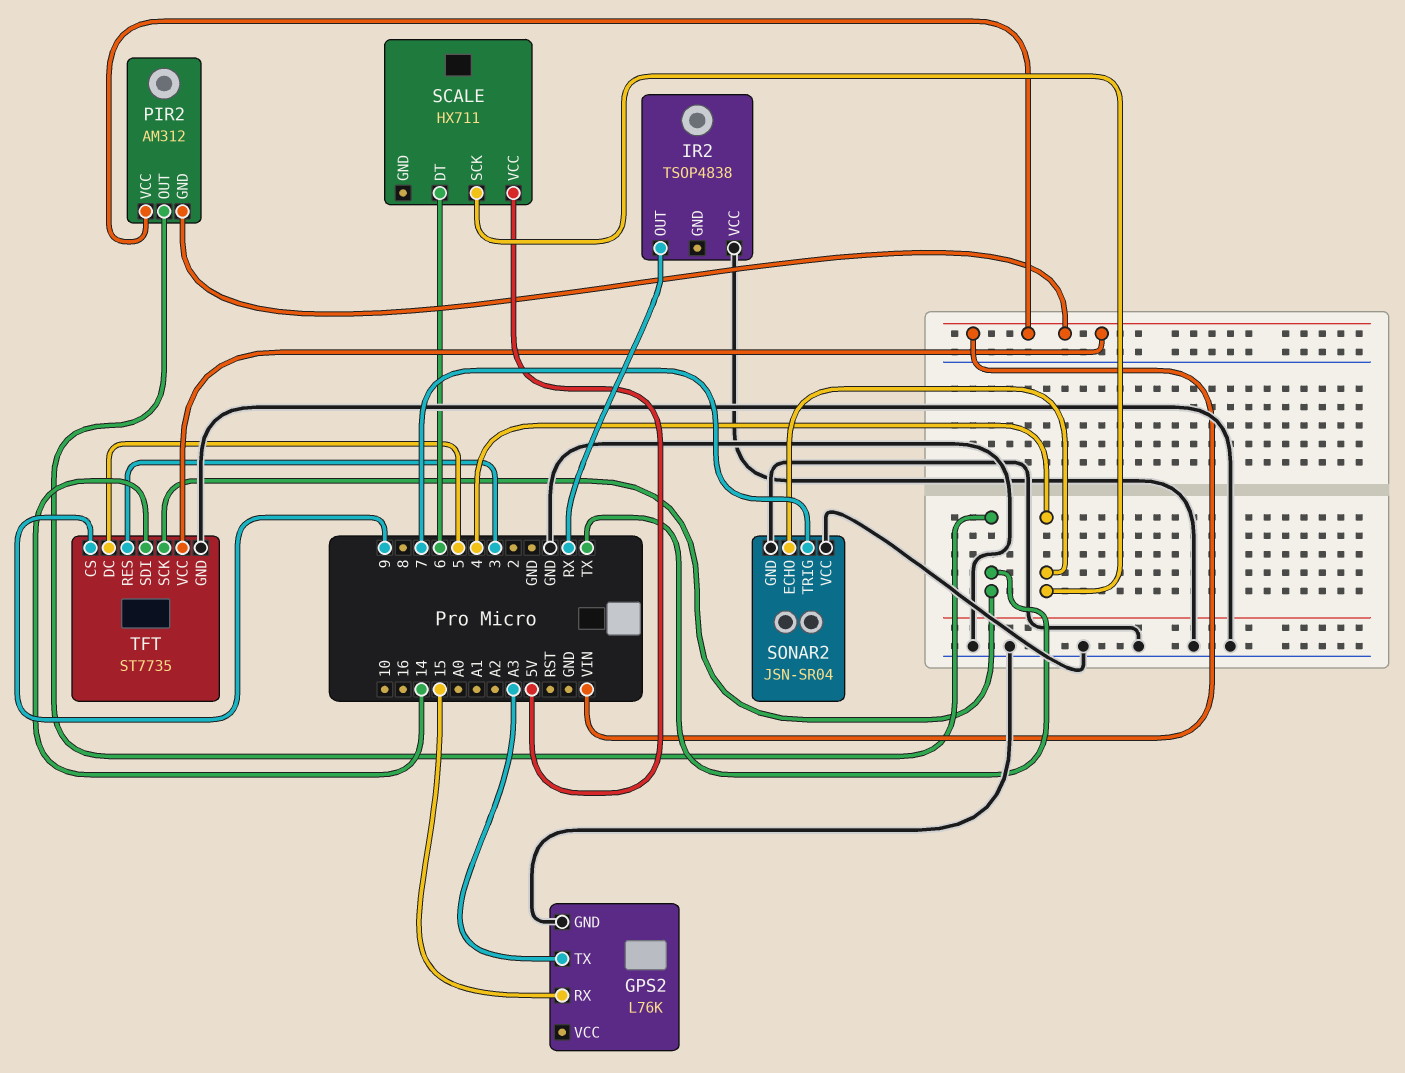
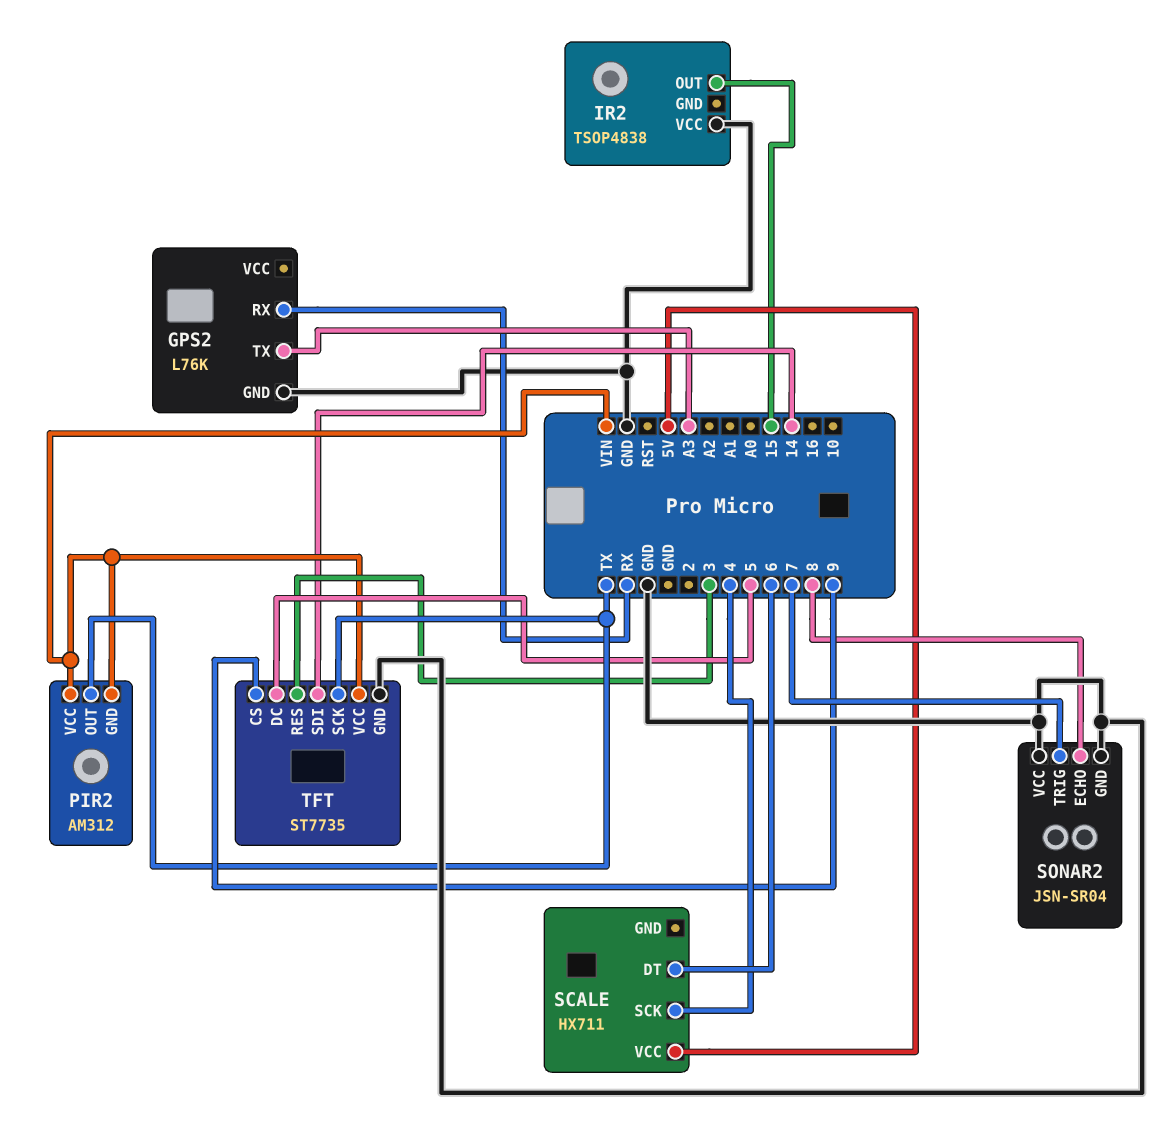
GPS2 pin RX: 15 -> RX
IR2 pin OUT: RX -> 15
SONAR2 pin ECHO: 4 -> 8

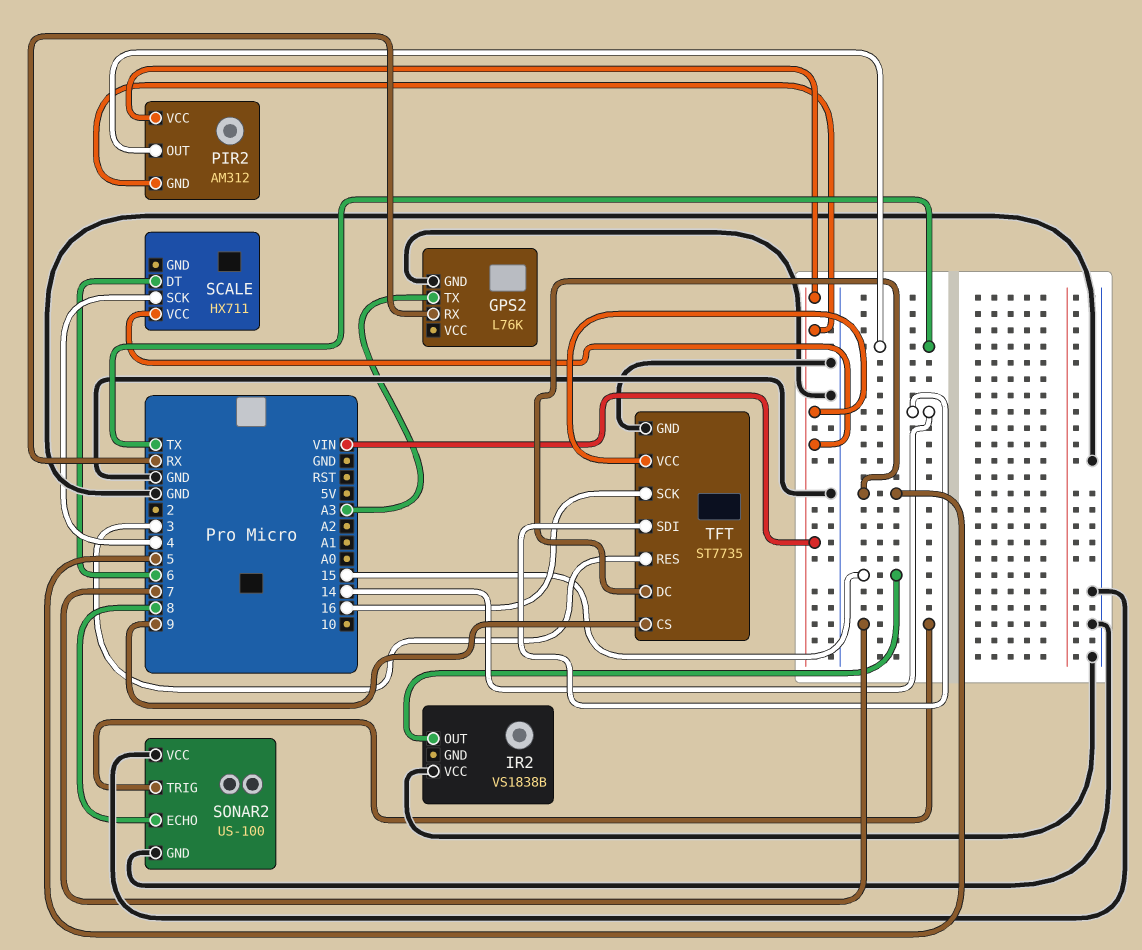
IR2: TSOP4838 -> VS1838B
SCALE pin VCC: 5V -> VIN
SONAR2: JSN-SR04 -> US-100
TFT pin SCK: TX -> 16

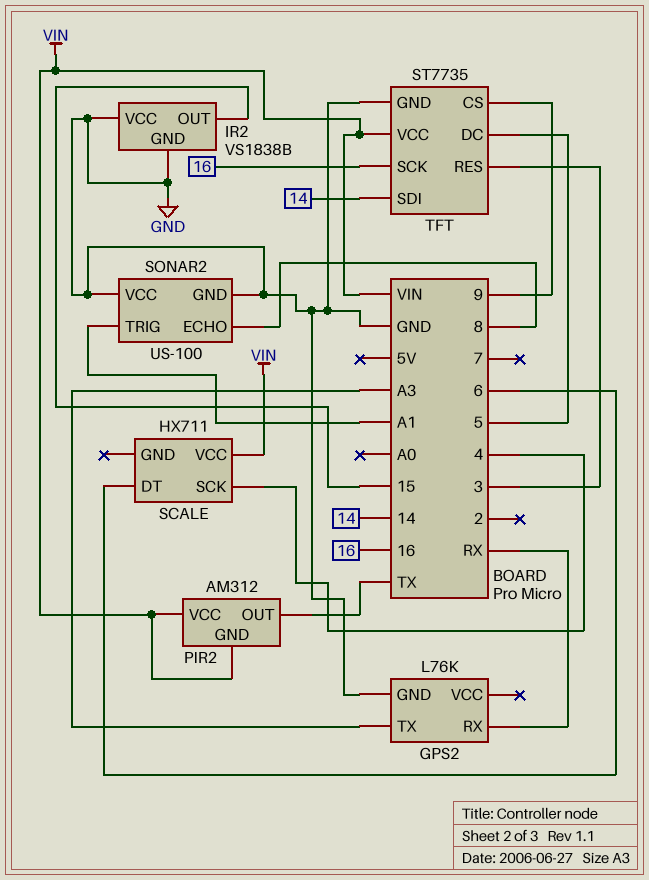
IR2 pin GND: none -> GND
SONAR2 pin TRIG: 7 -> A1

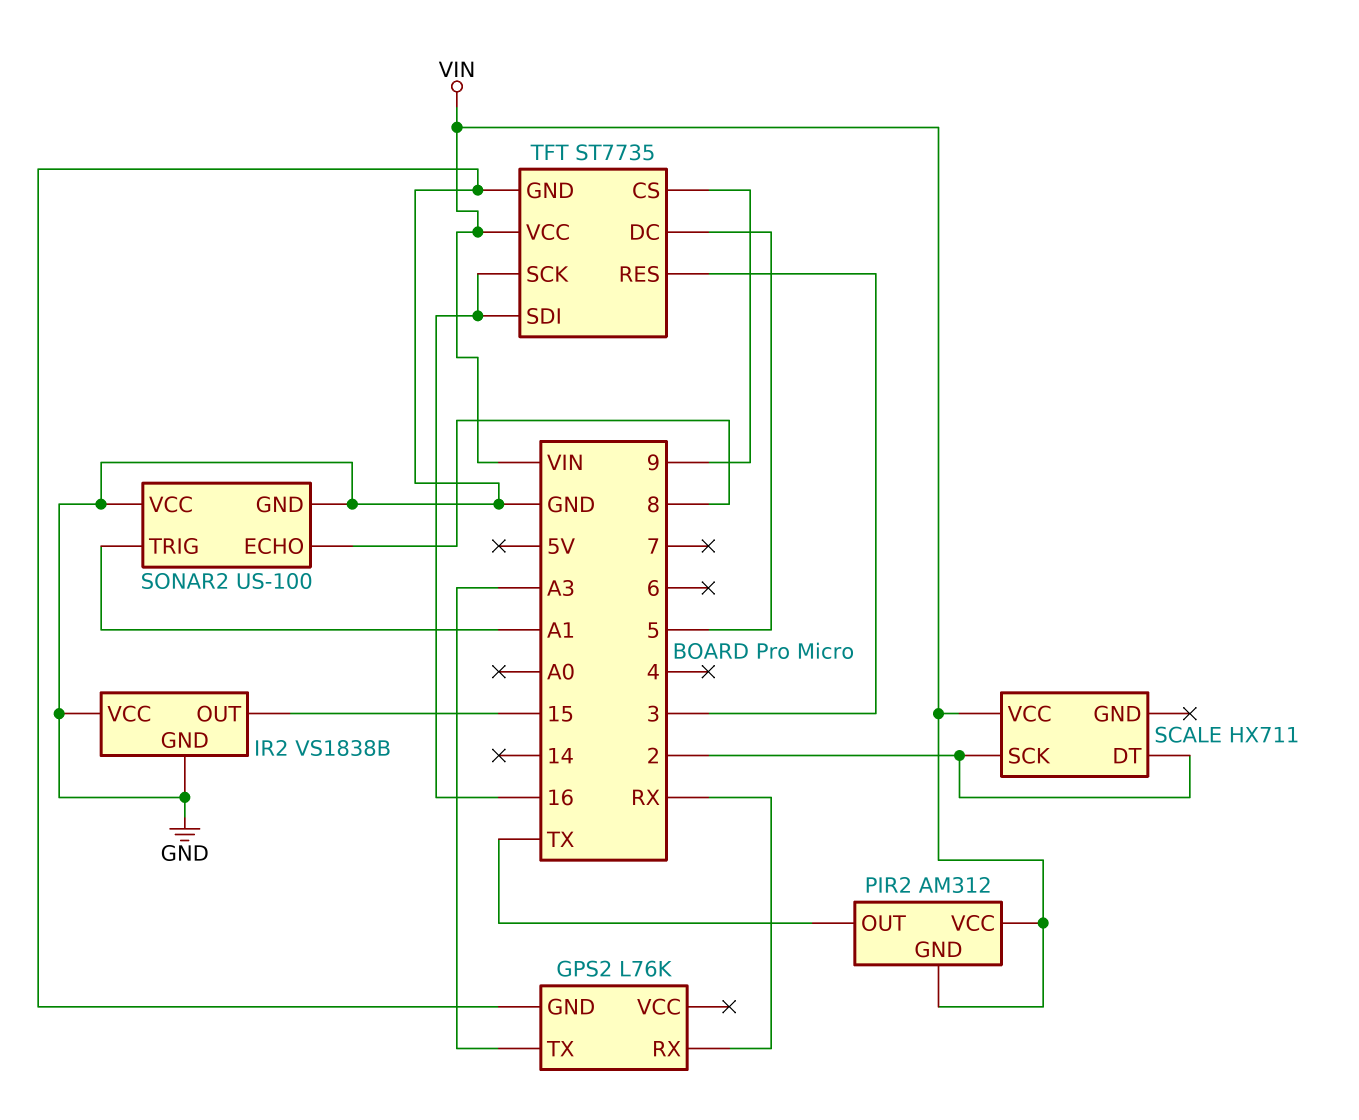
SCALE pin DT: 6 -> 2
SCALE pin SCK: 4 -> 2
TFT pin SDI: 14 -> 16

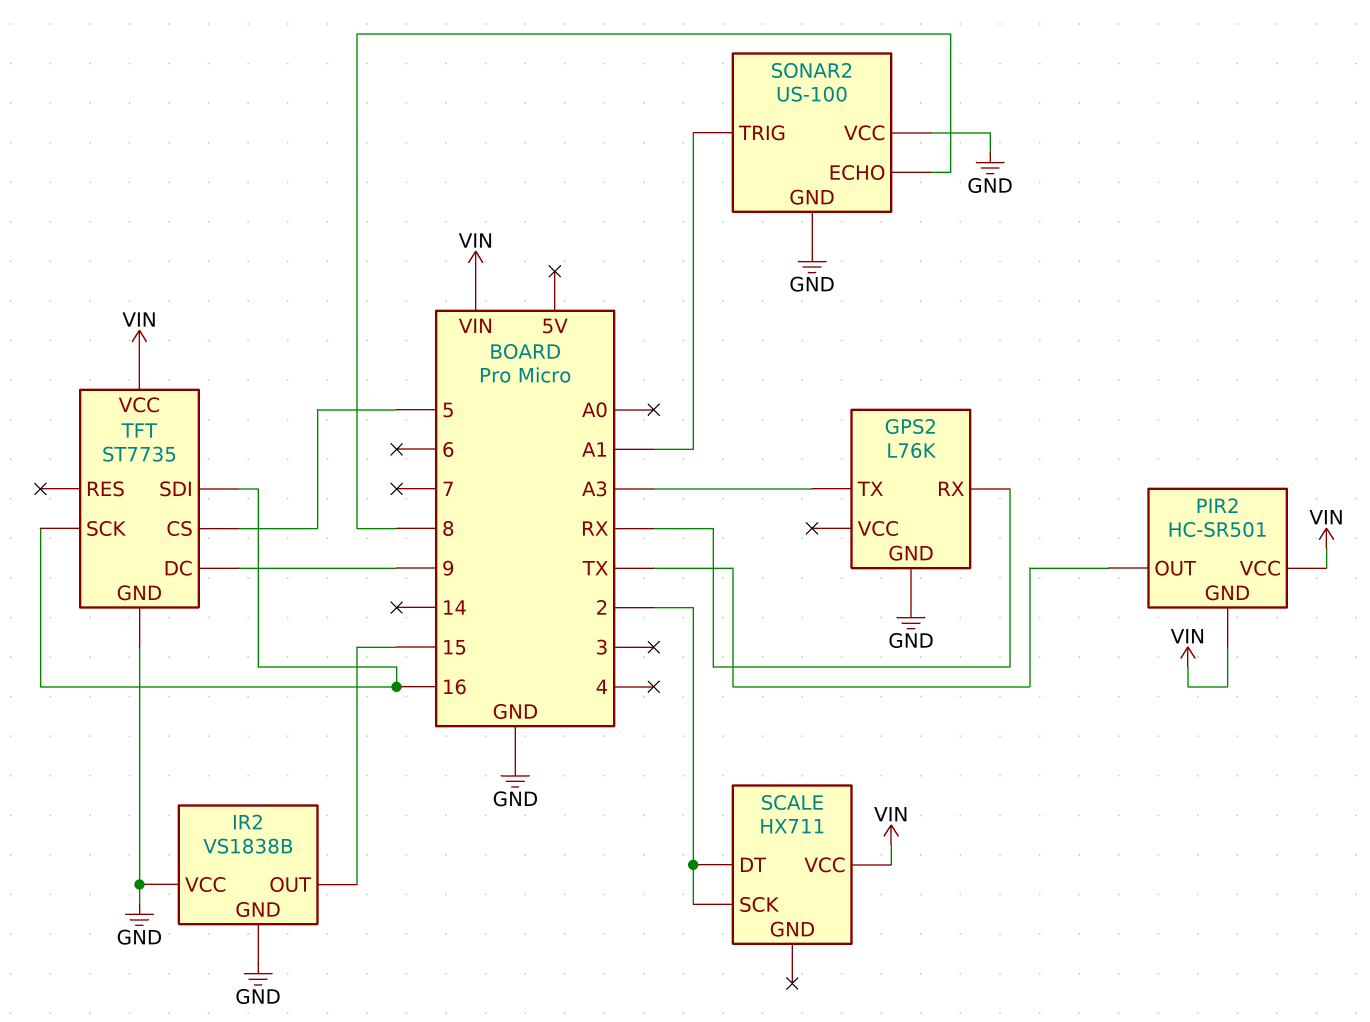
PIR2: AM312 -> HC-SR501
TFT pin CS: 9 -> 5
TFT pin DC: 5 -> 9
TFT pin RES: 3 -> none

